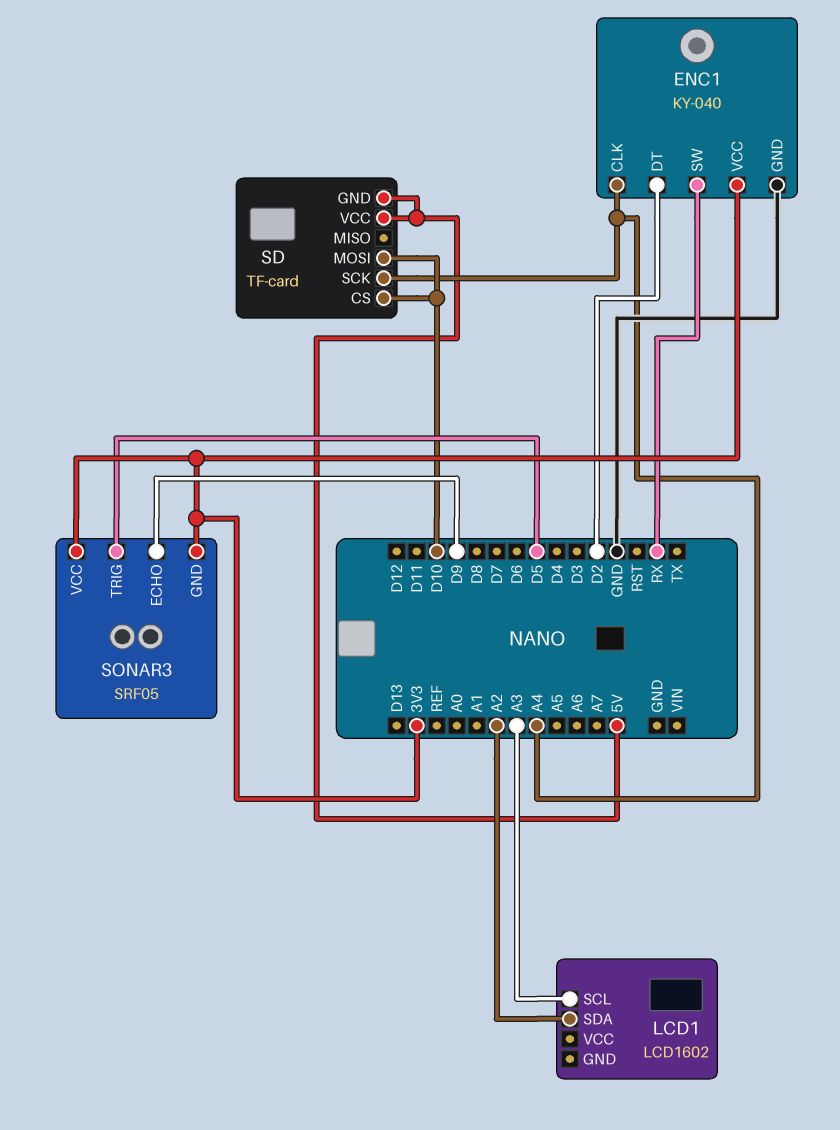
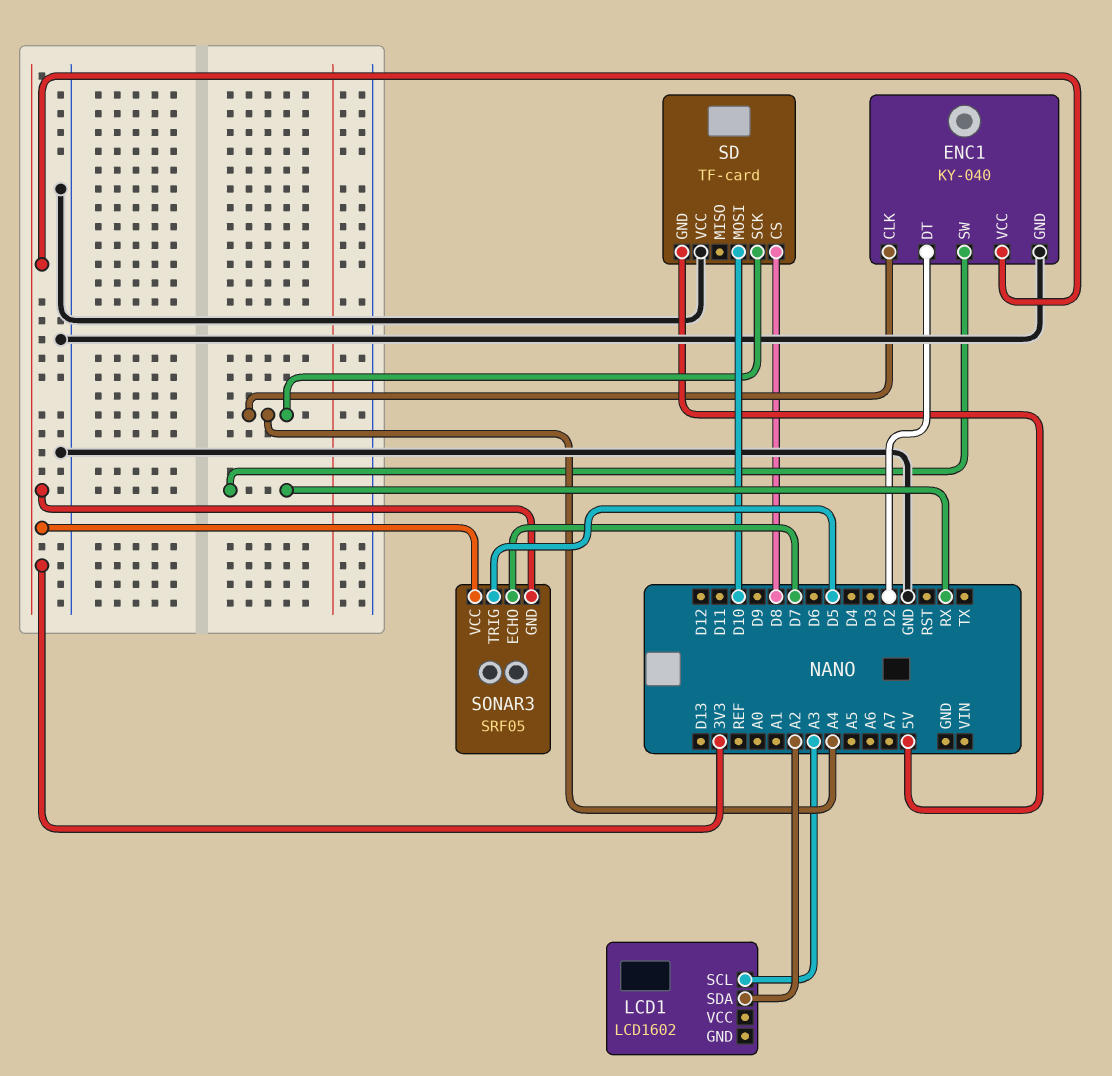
SD pin CS: D10 -> D8
SD pin VCC: 5V -> GND
SONAR3 pin ECHO: D9 -> D7

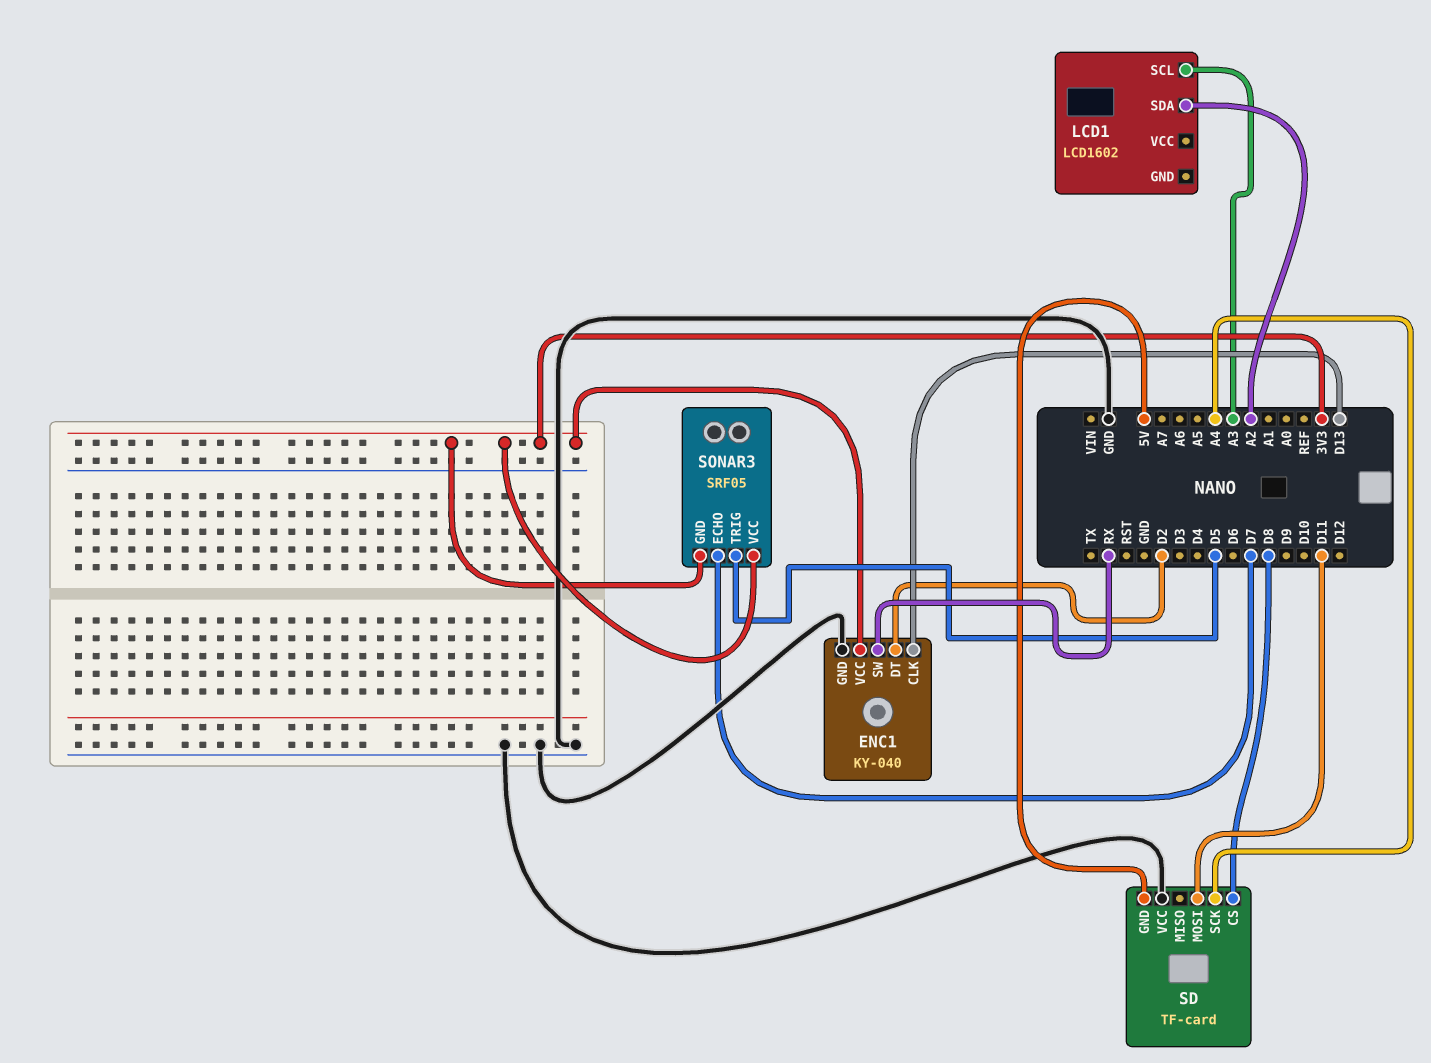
ENC1 pin CLK: A4 -> D13
SD pin MOSI: D10 -> D11

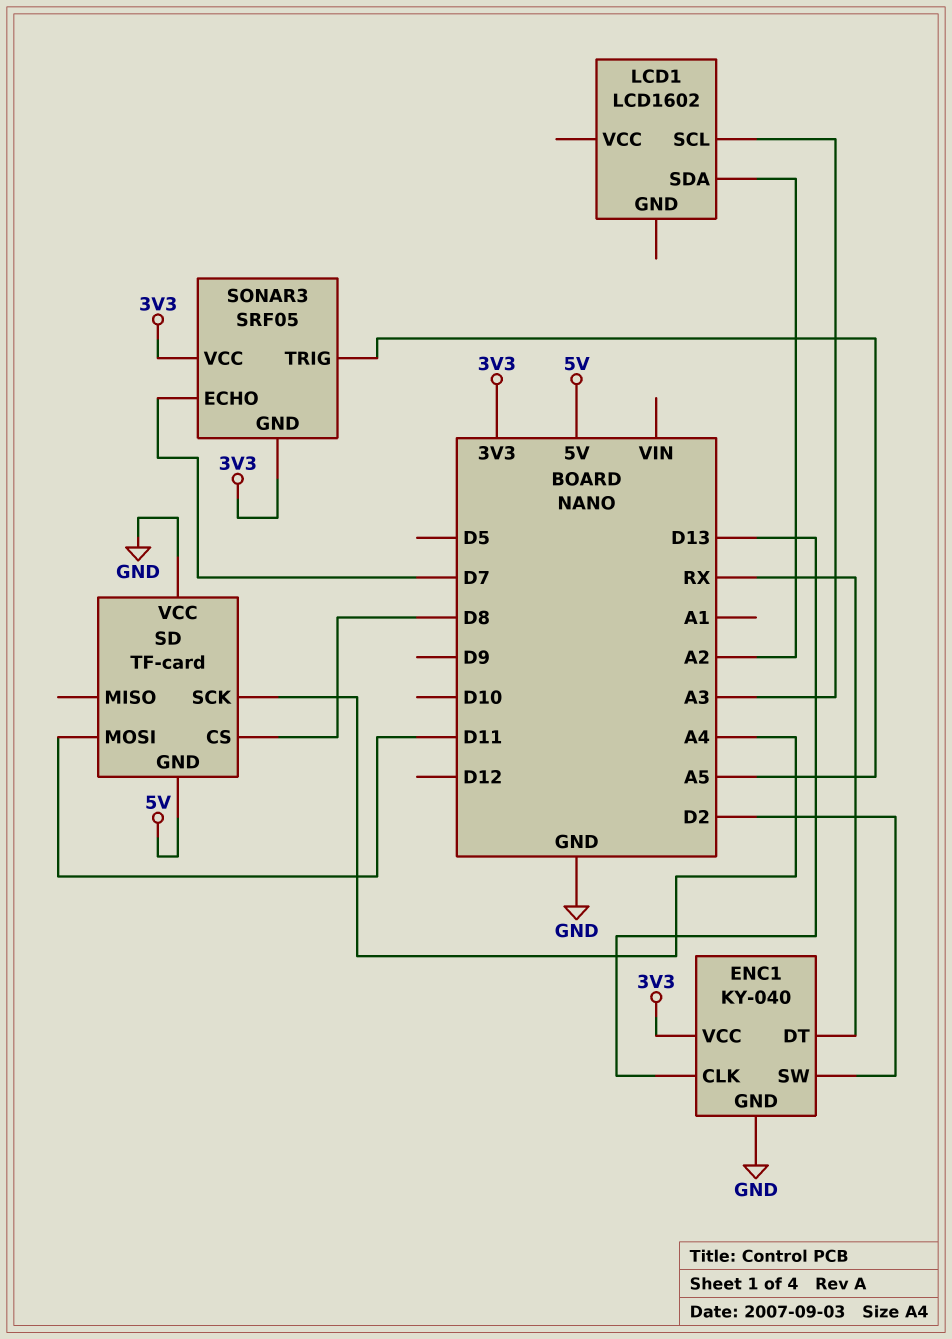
ENC1 pin DT: D2 -> RX
ENC1 pin SW: RX -> D2
SONAR3 pin TRIG: D5 -> A5

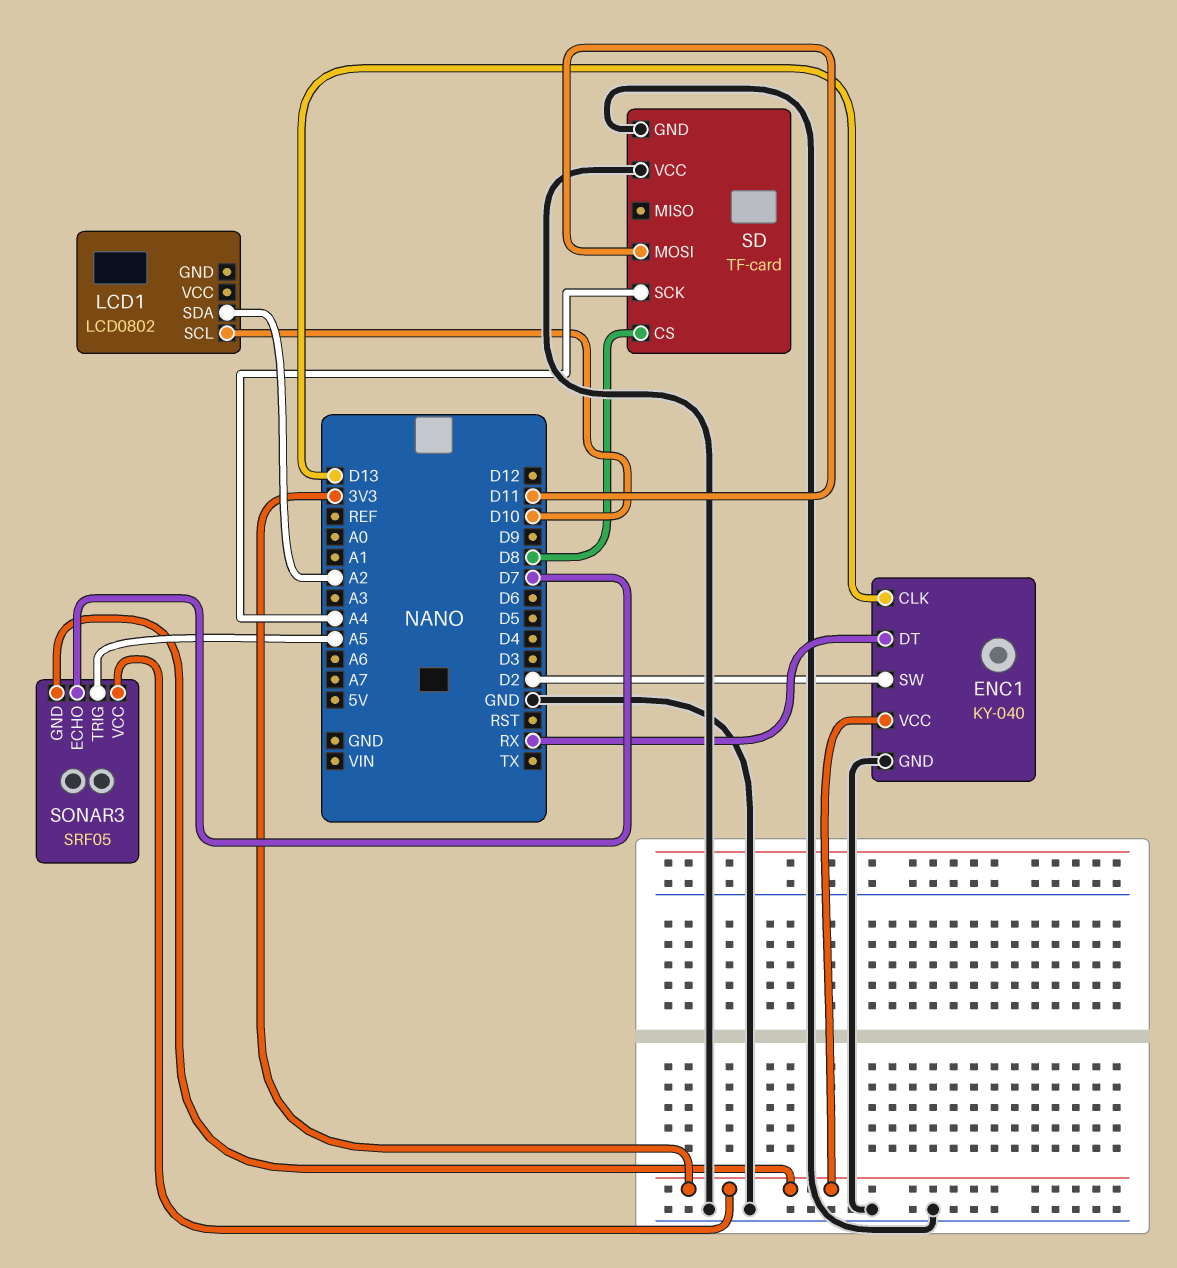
LCD1: LCD1602 -> LCD0802
LCD1 pin SCL: A3 -> D10
SD pin GND: 5V -> GND

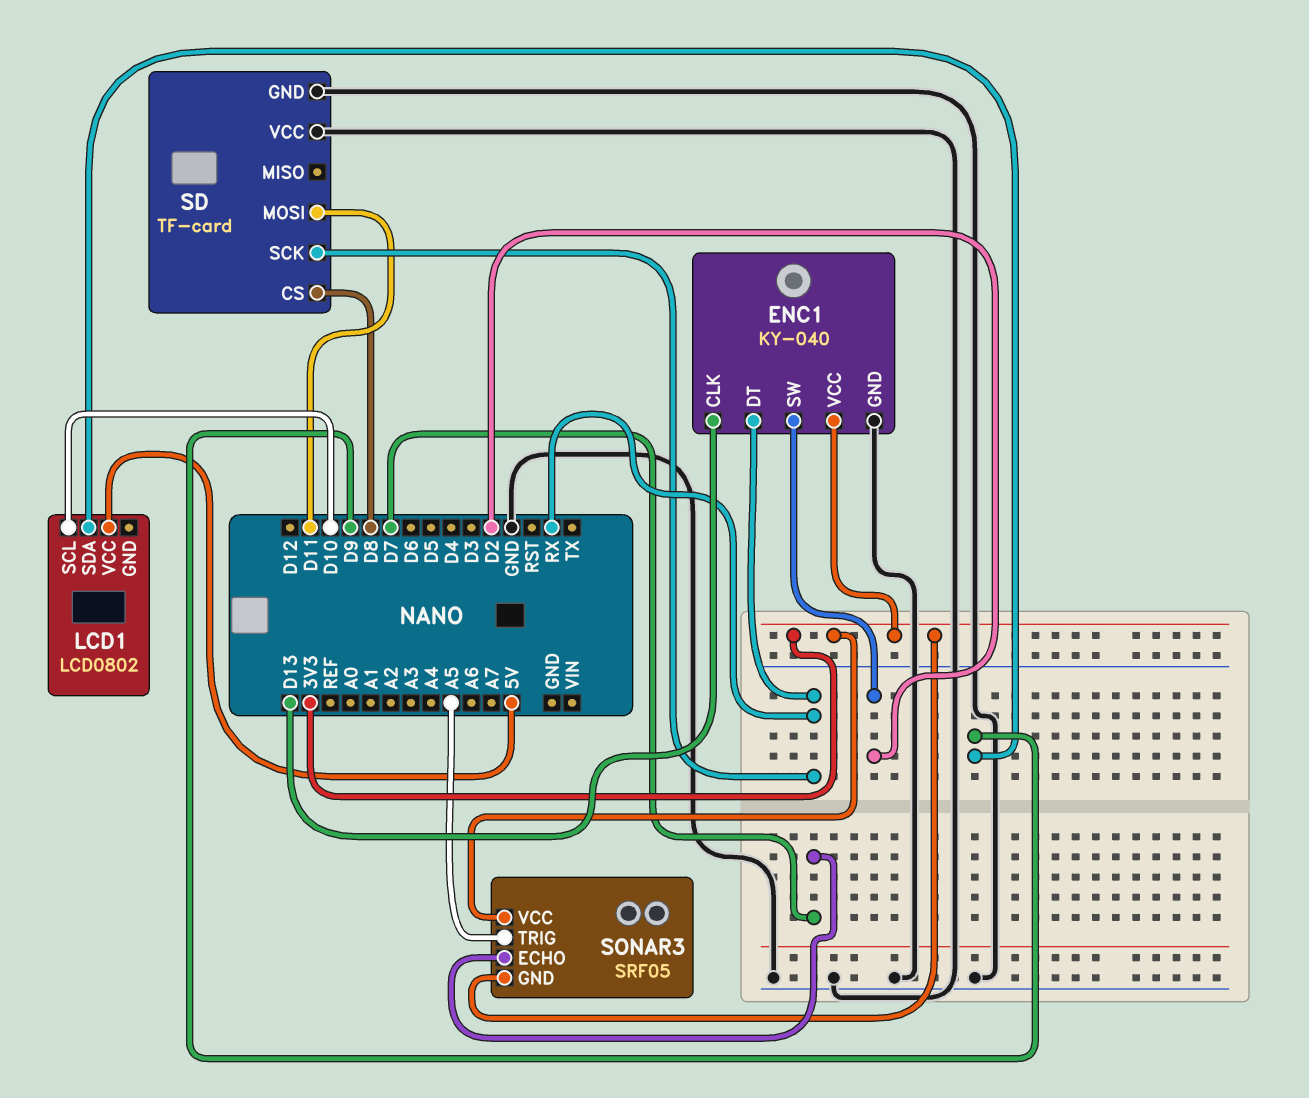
LCD1 pin SDA: A2 -> D9
LCD1 pin VCC: none -> 5V
SD pin SCK: A4 -> RX

